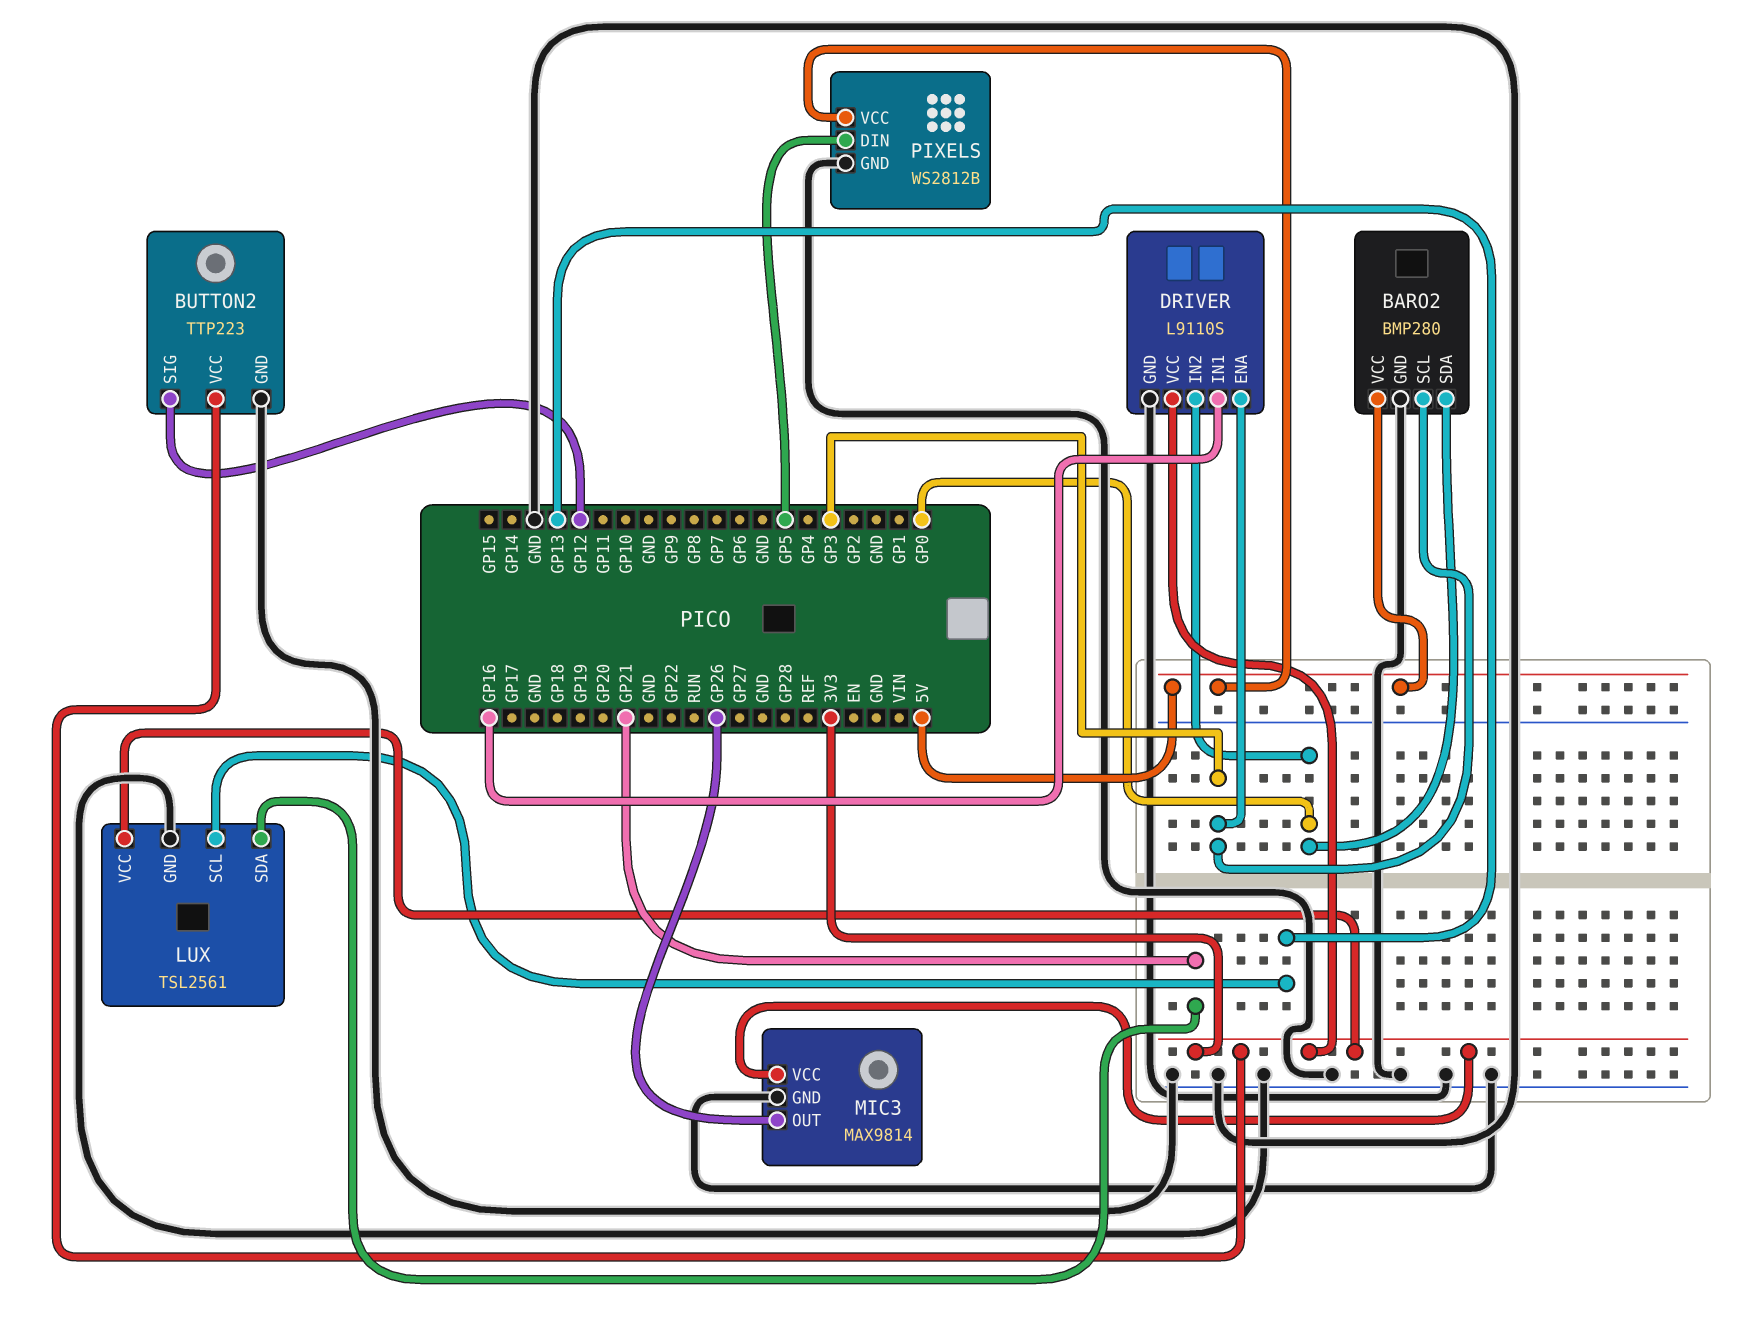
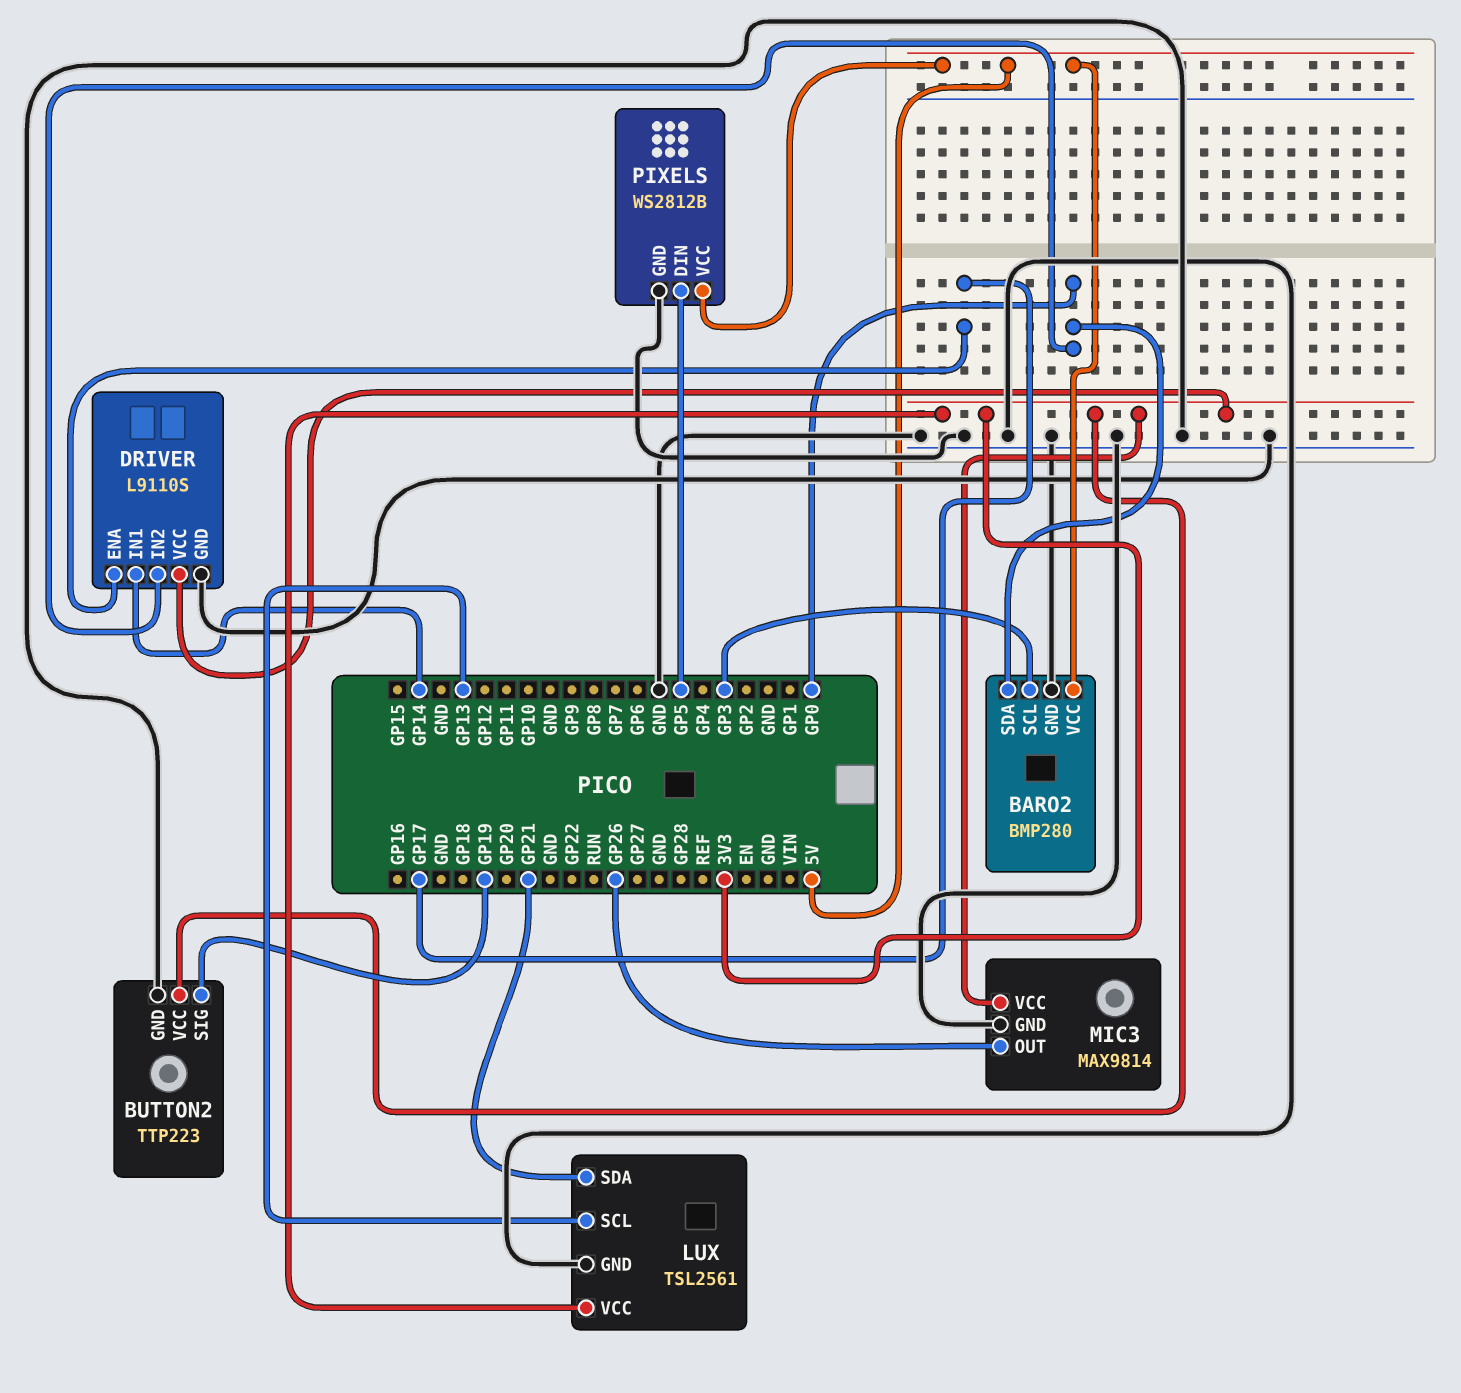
BUTTON2 pin SIG: GP12 -> GP19
DRIVER pin ENA: GP3 -> GP17
DRIVER pin IN1: GP16 -> GP14

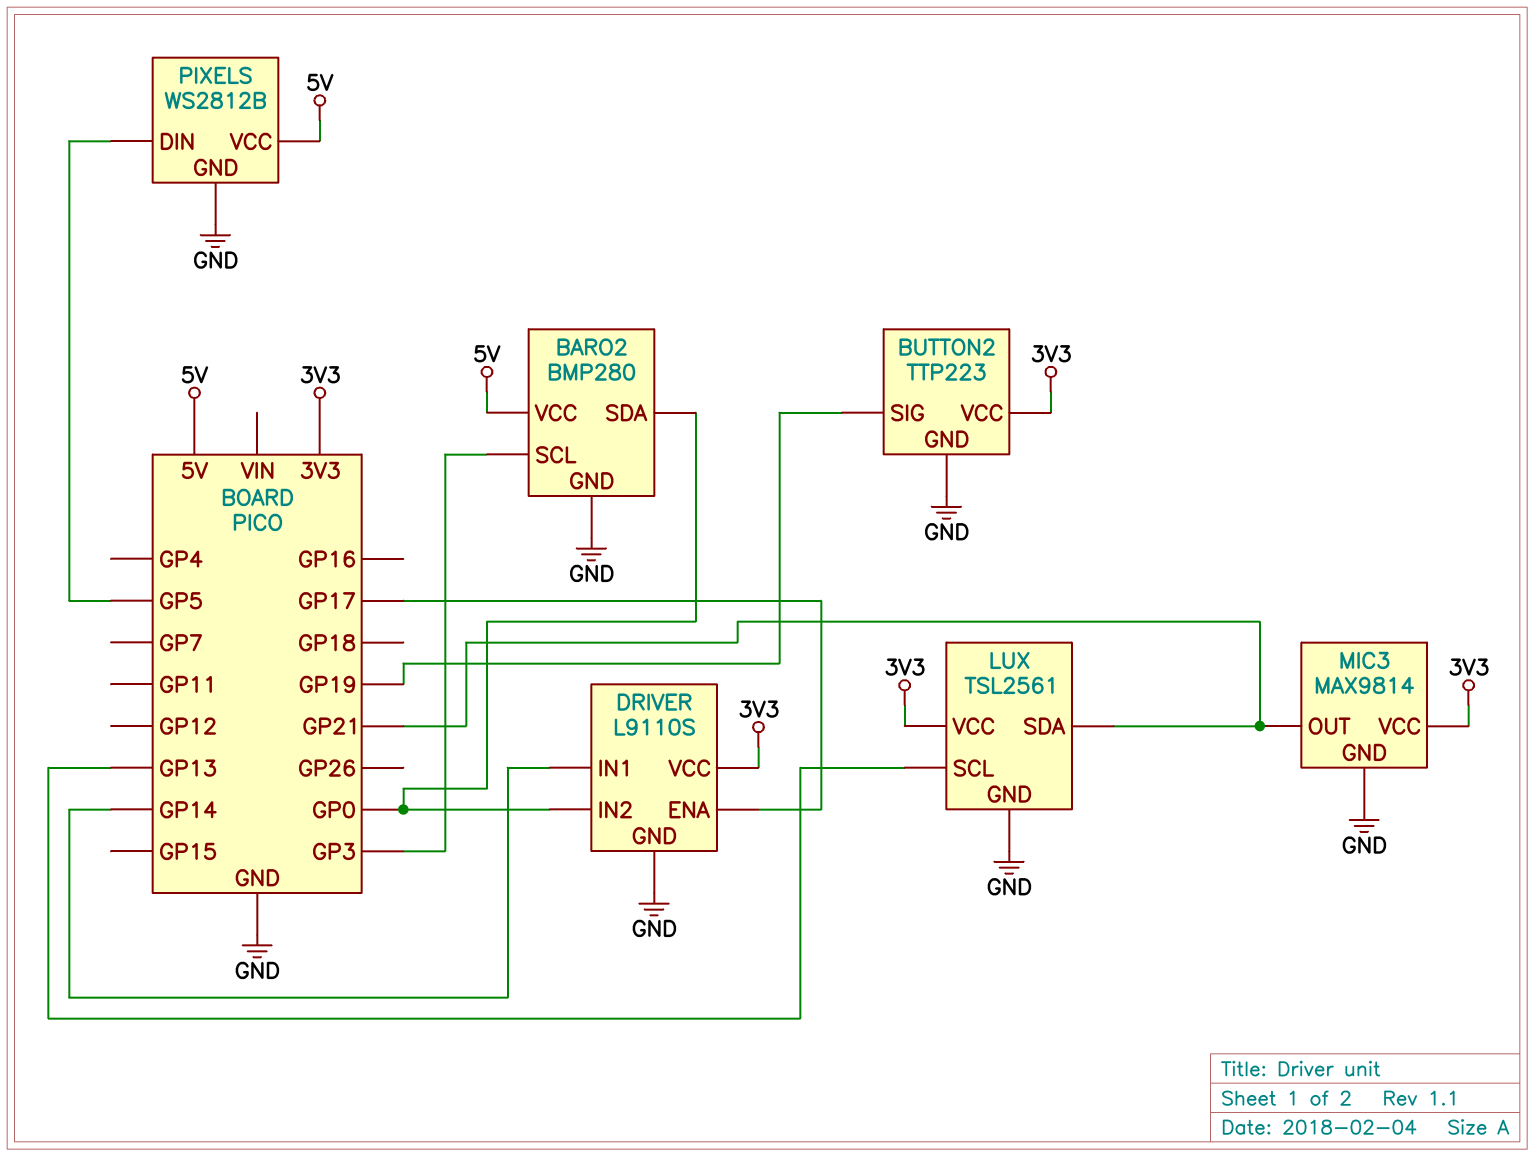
MIC3 pin OUT: GP26 -> GP21

